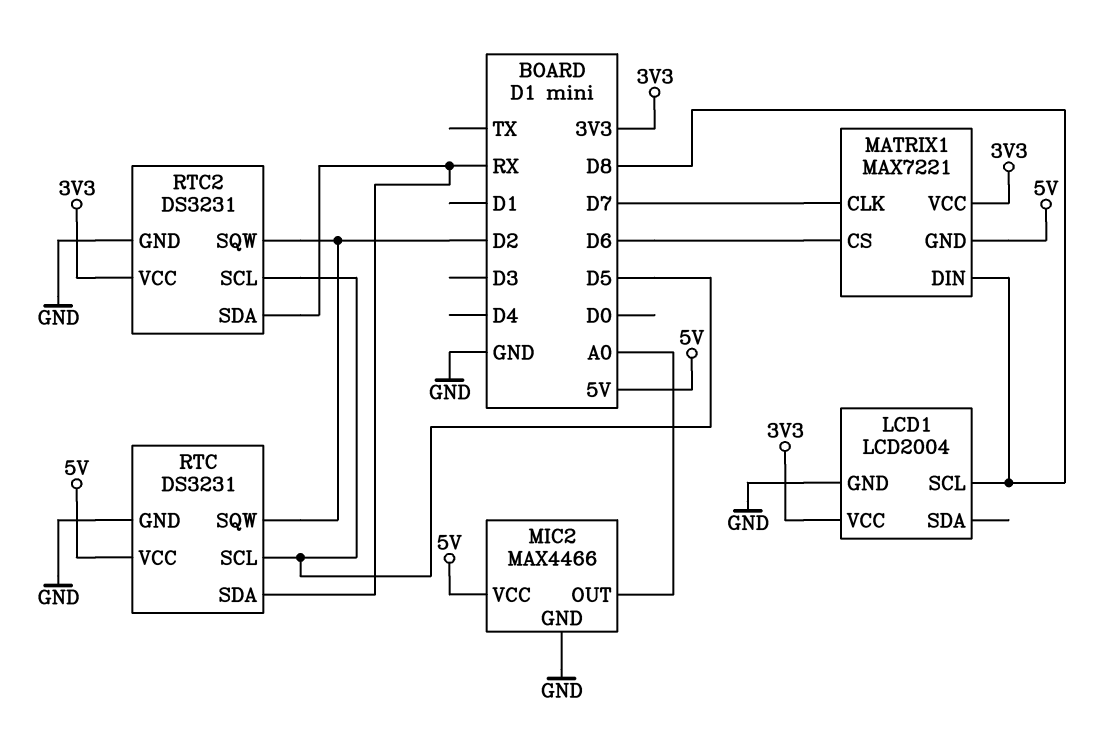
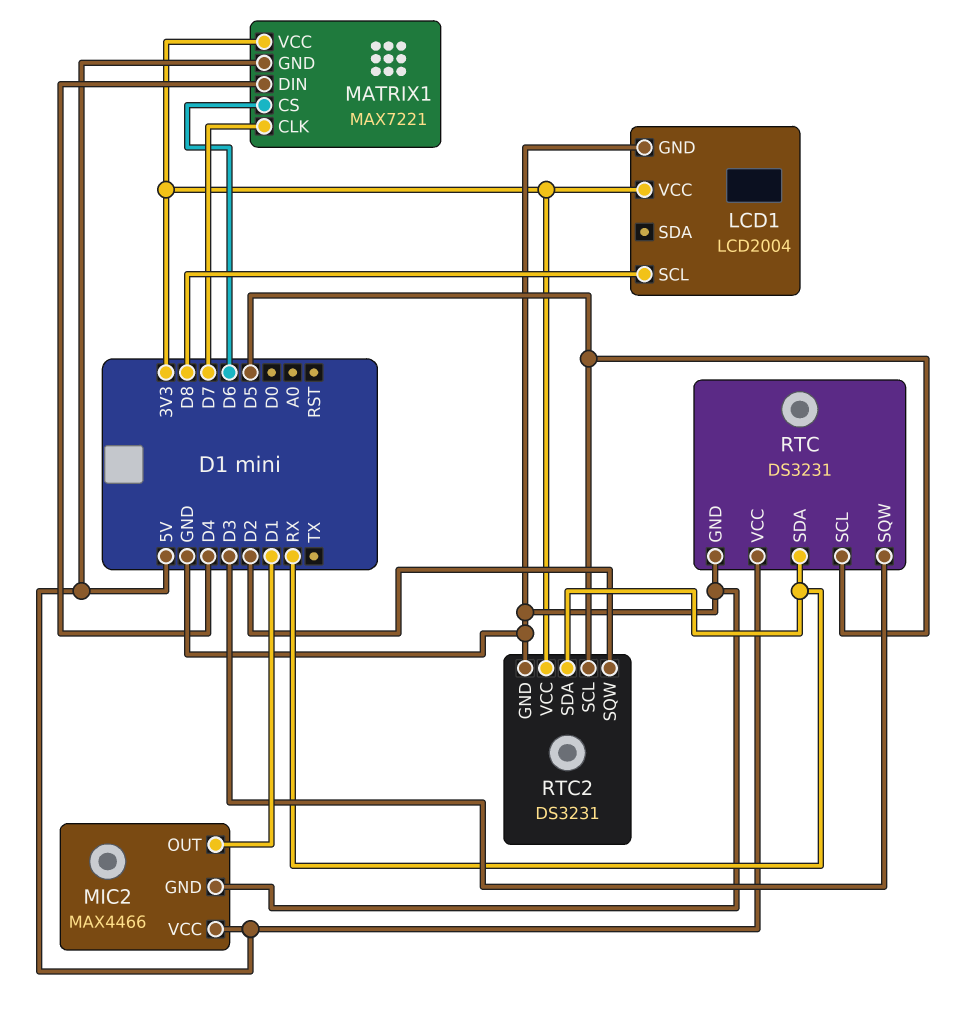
MATRIX1 pin DIN: D8 -> D4
MIC2 pin OUT: A0 -> D1
RTC pin SQW: D2 -> D3

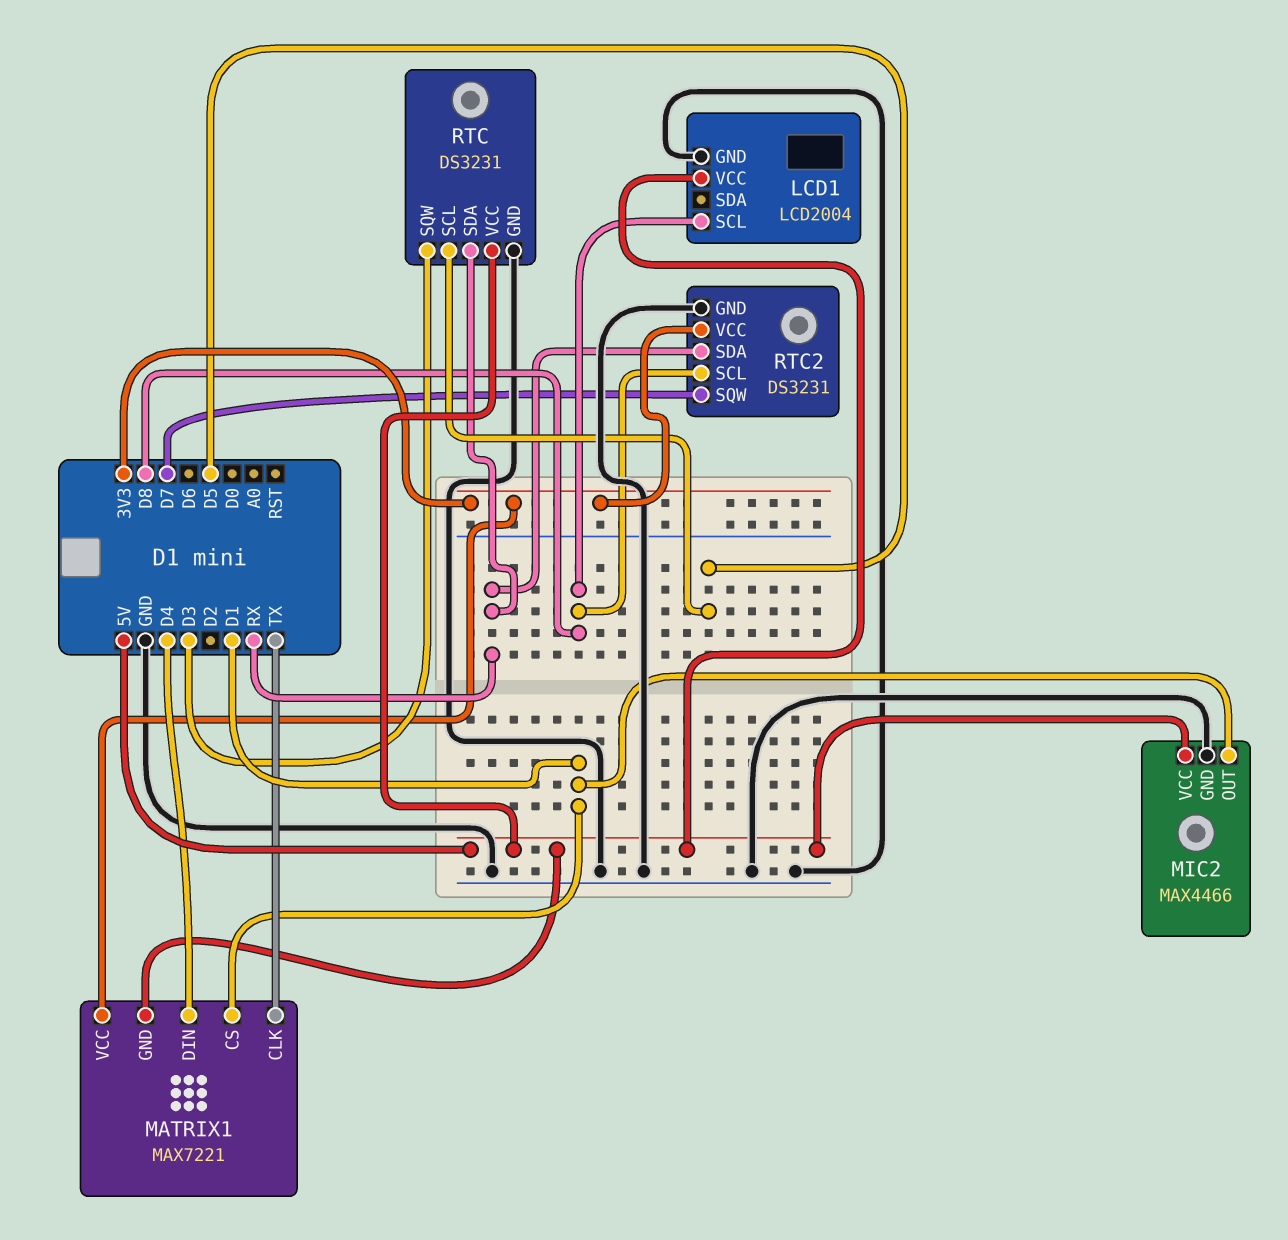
LCD1 pin VCC: 3V3 -> 5V
MATRIX1 pin CLK: D7 -> TX
MATRIX1 pin CS: D6 -> D1
RTC2 pin SCL: D5 -> D8
RTC2 pin SQW: D2 -> D7

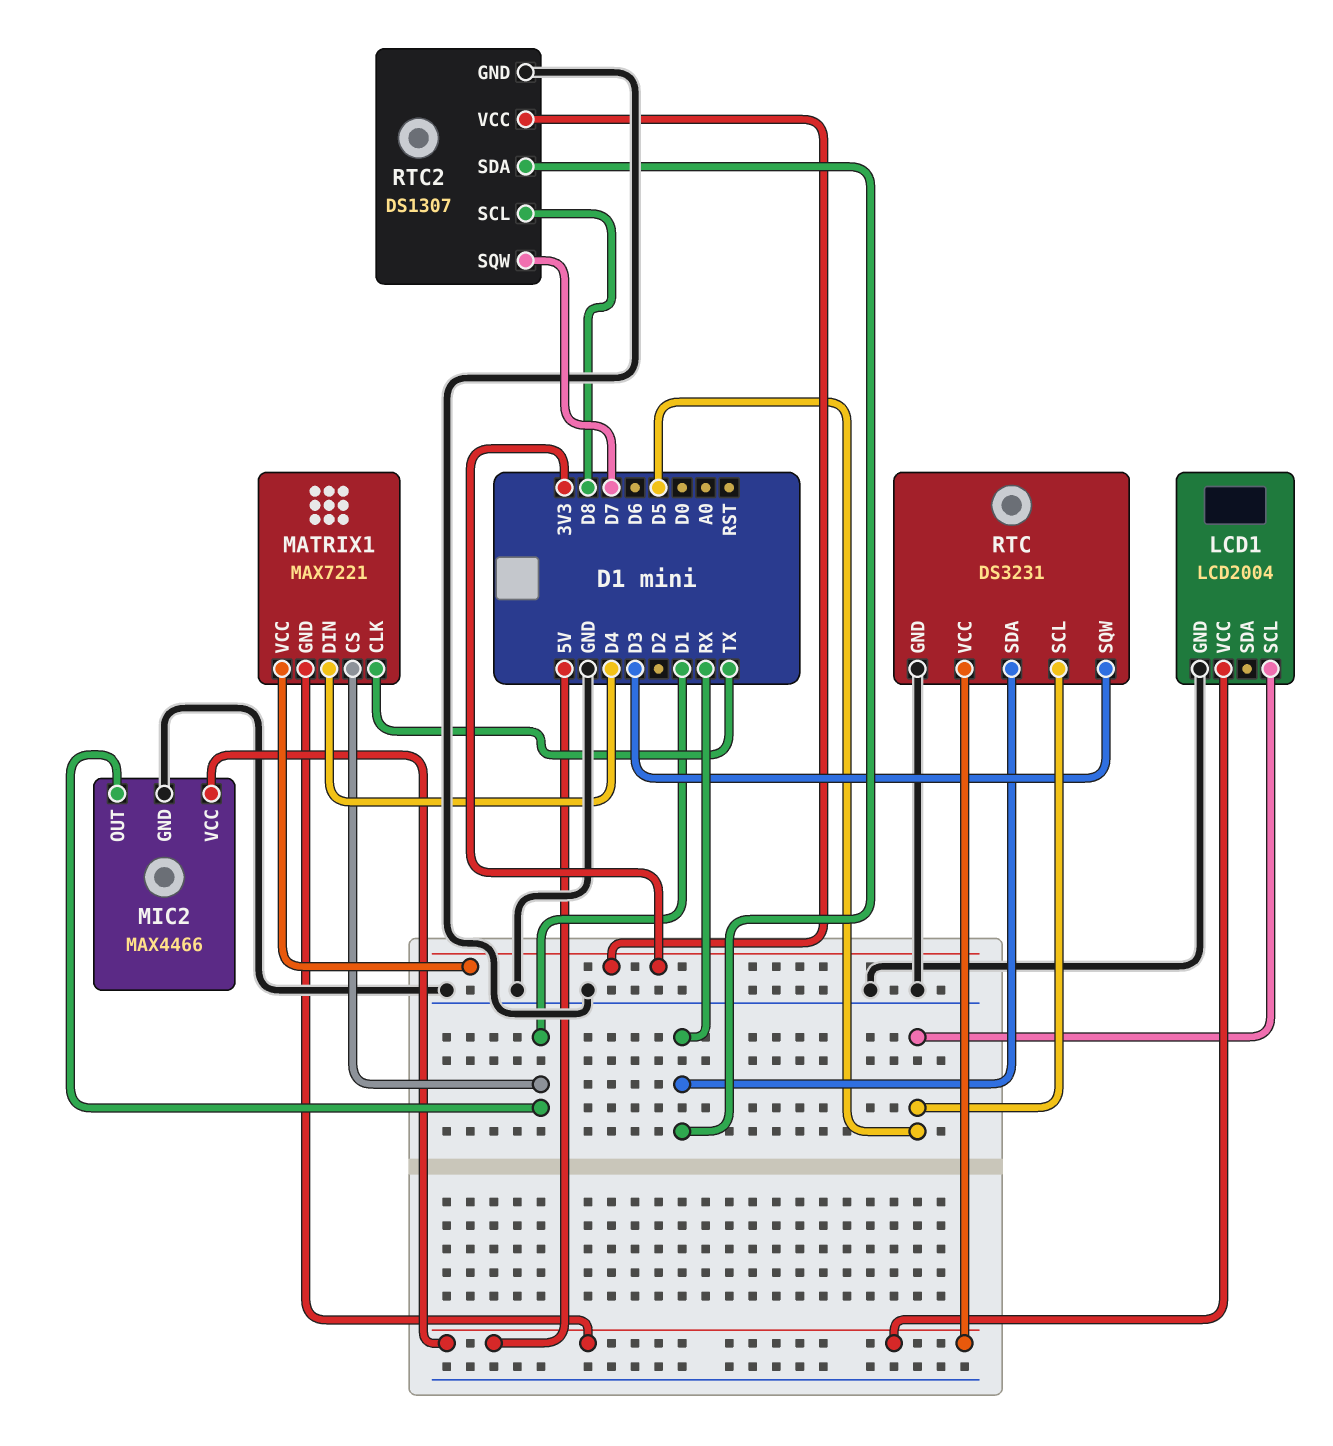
LCD1 pin SCL: D8 -> D5
RTC2: DS3231 -> DS1307

